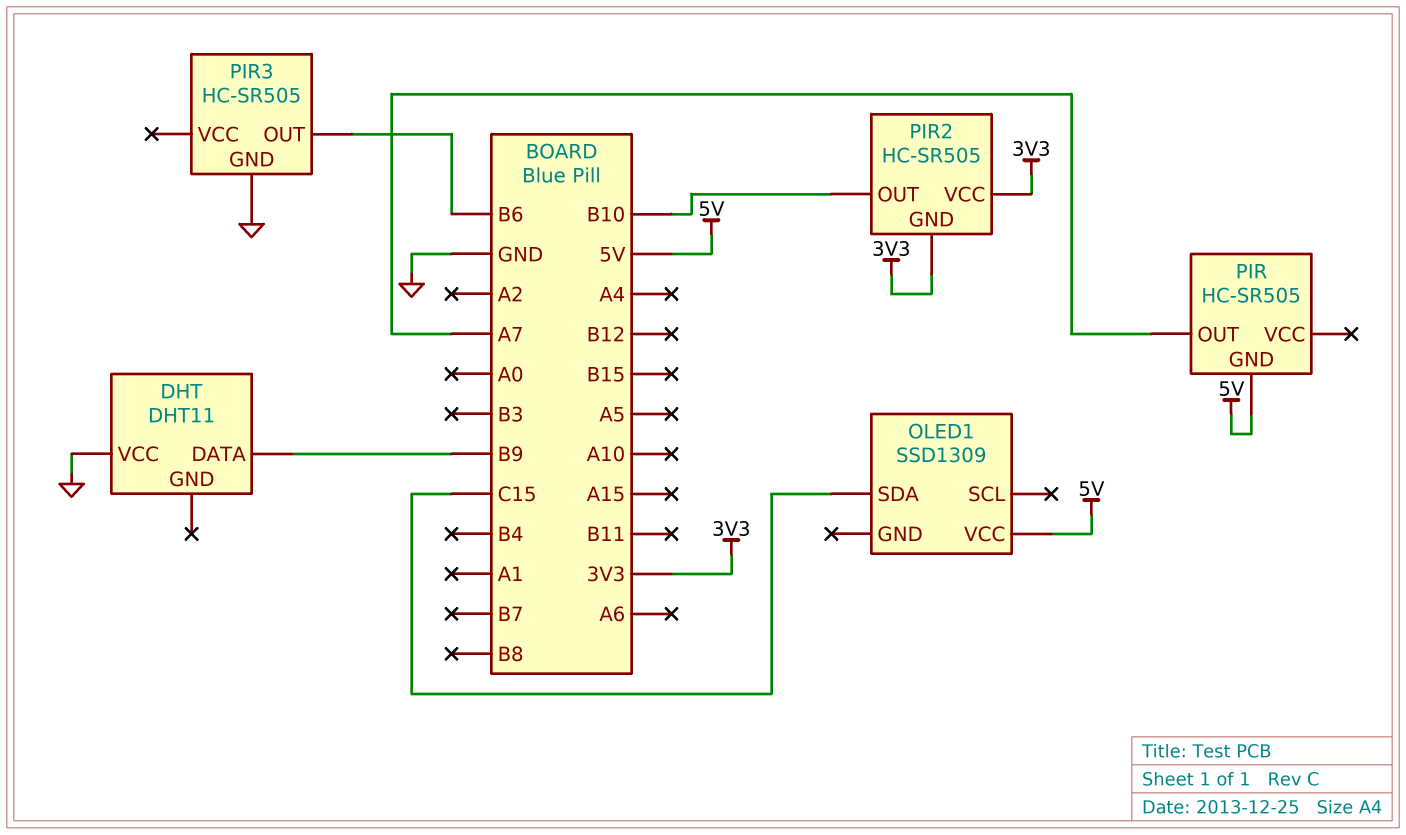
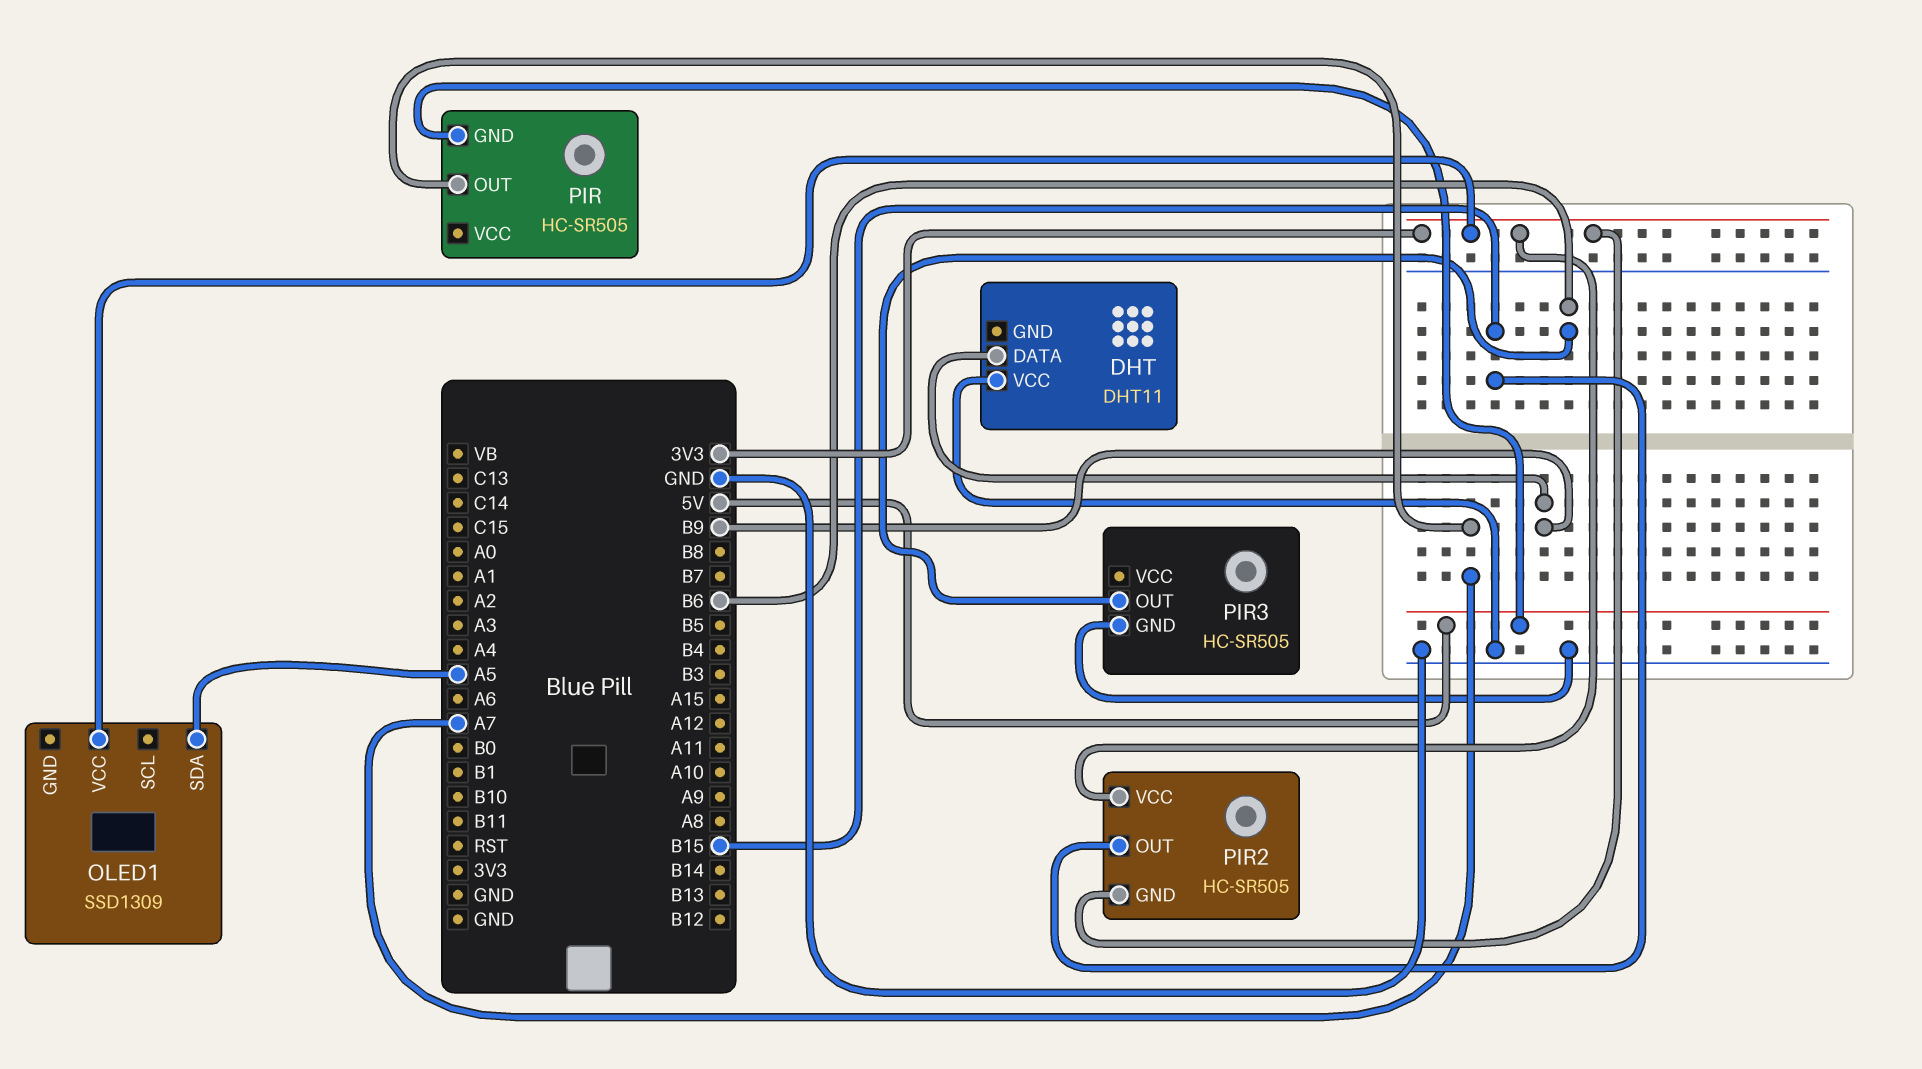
OLED1 pin SDA: C15 -> A5
OLED1 pin VCC: 5V -> 3V3
PIR2 pin OUT: B10 -> B15

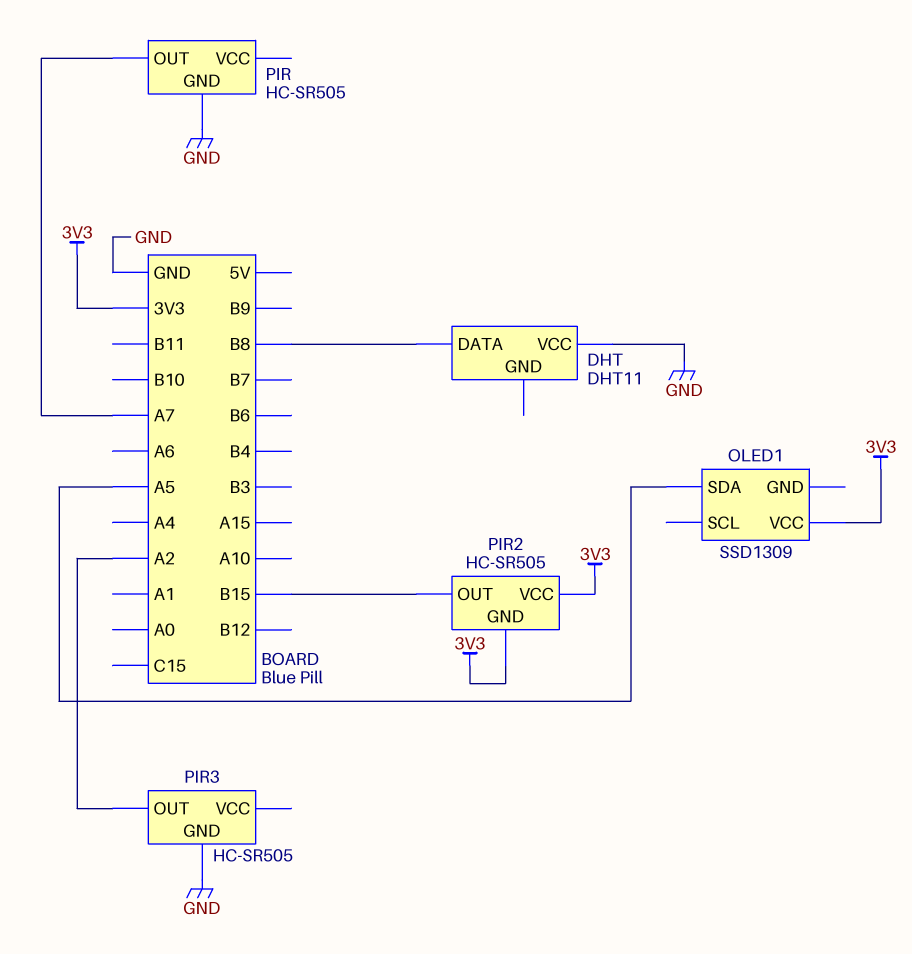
DHT pin DATA: B9 -> B8
PIR pin GND: 5V -> GND
PIR3 pin OUT: B6 -> A2

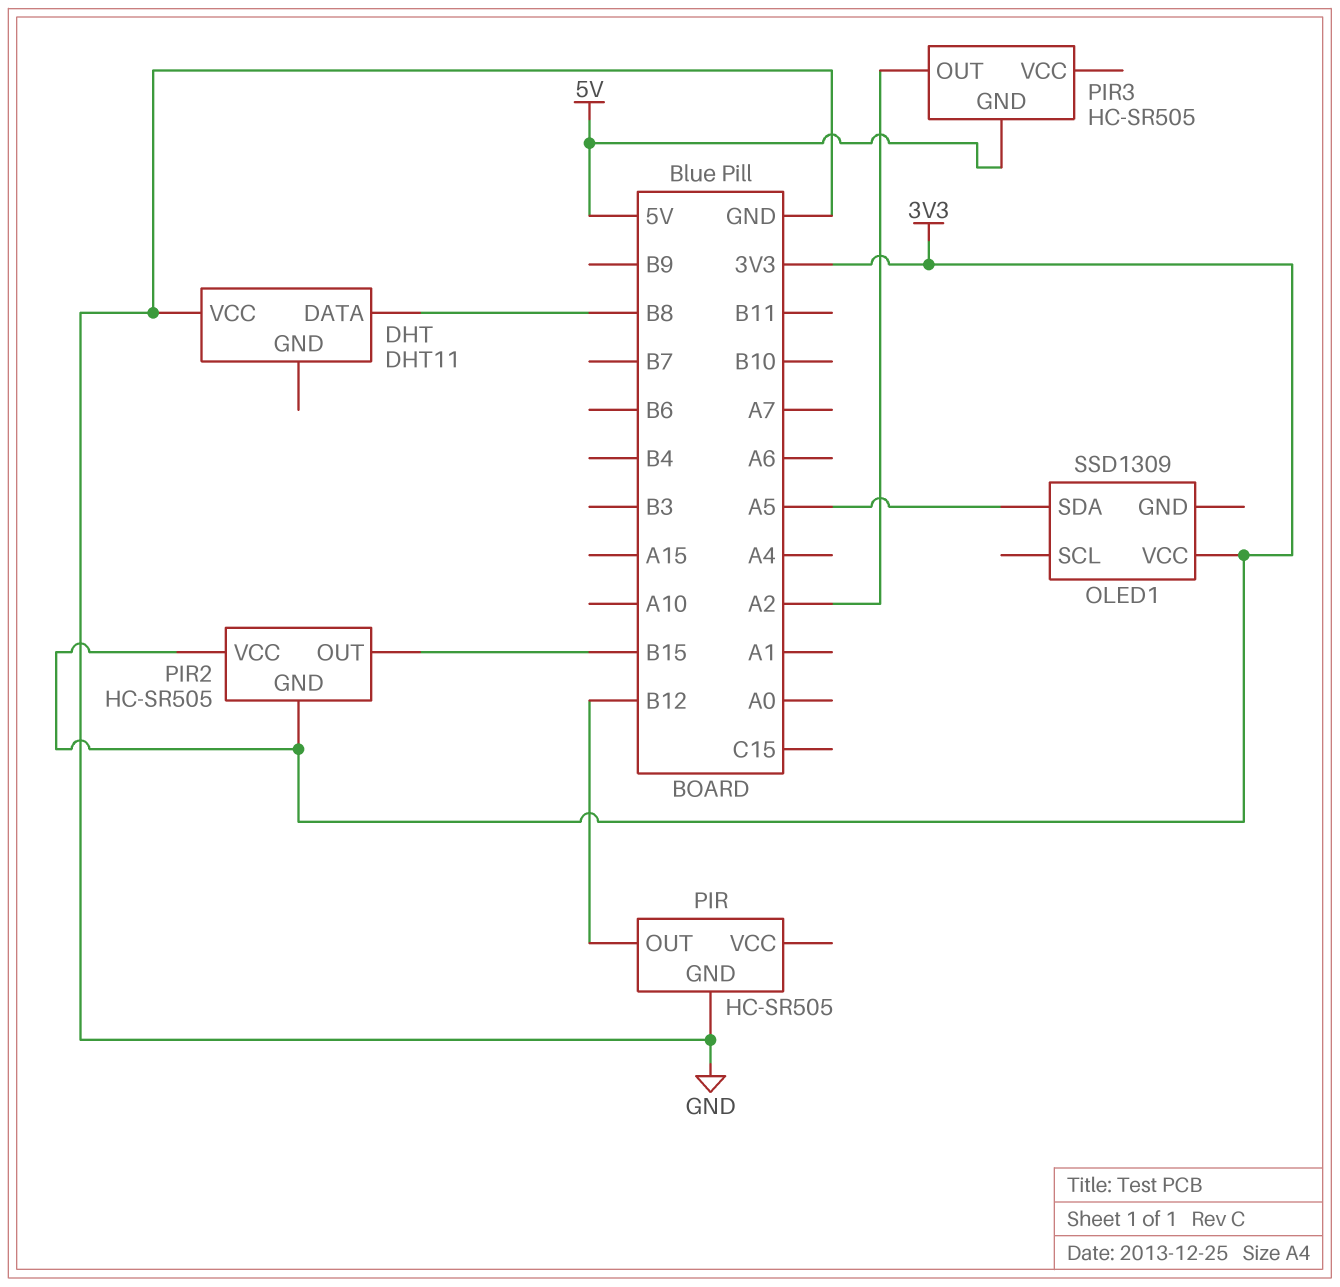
PIR pin OUT: A7 -> B12
PIR3 pin GND: GND -> 5V

